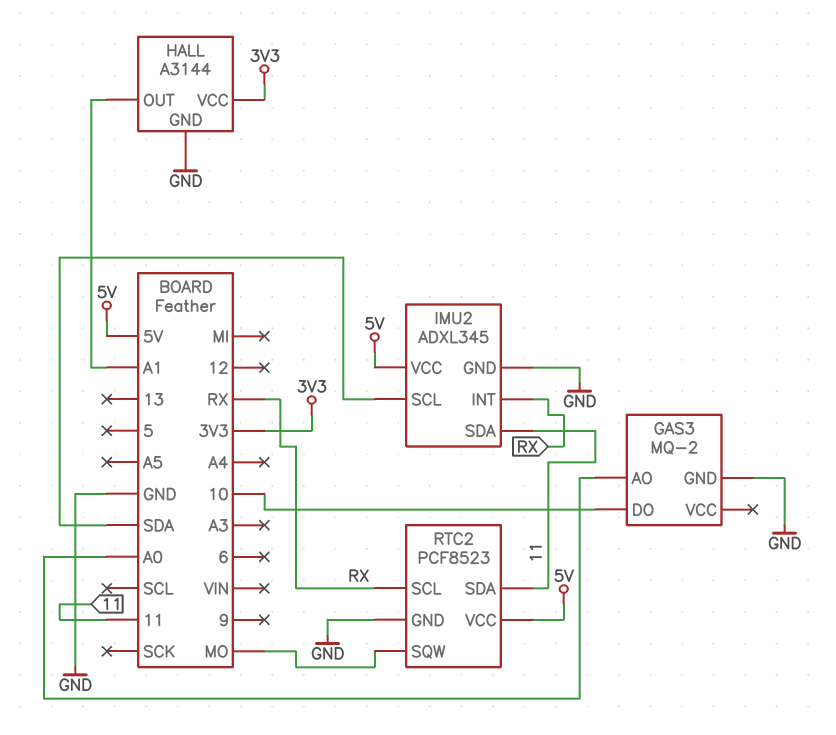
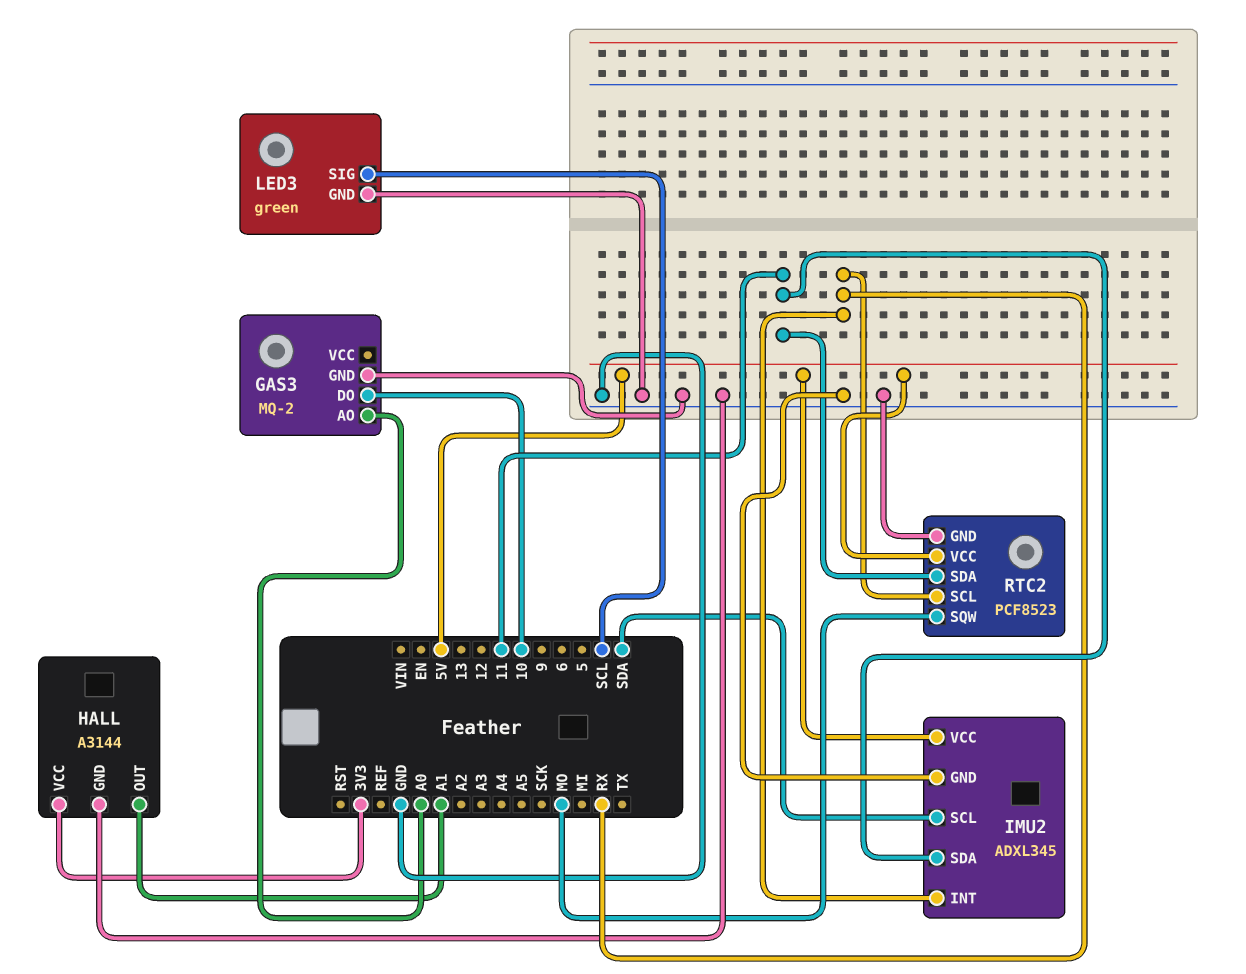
LED3: none -> green
LED3 pin GND: none -> GND
LED3 pin SIG: none -> SCL

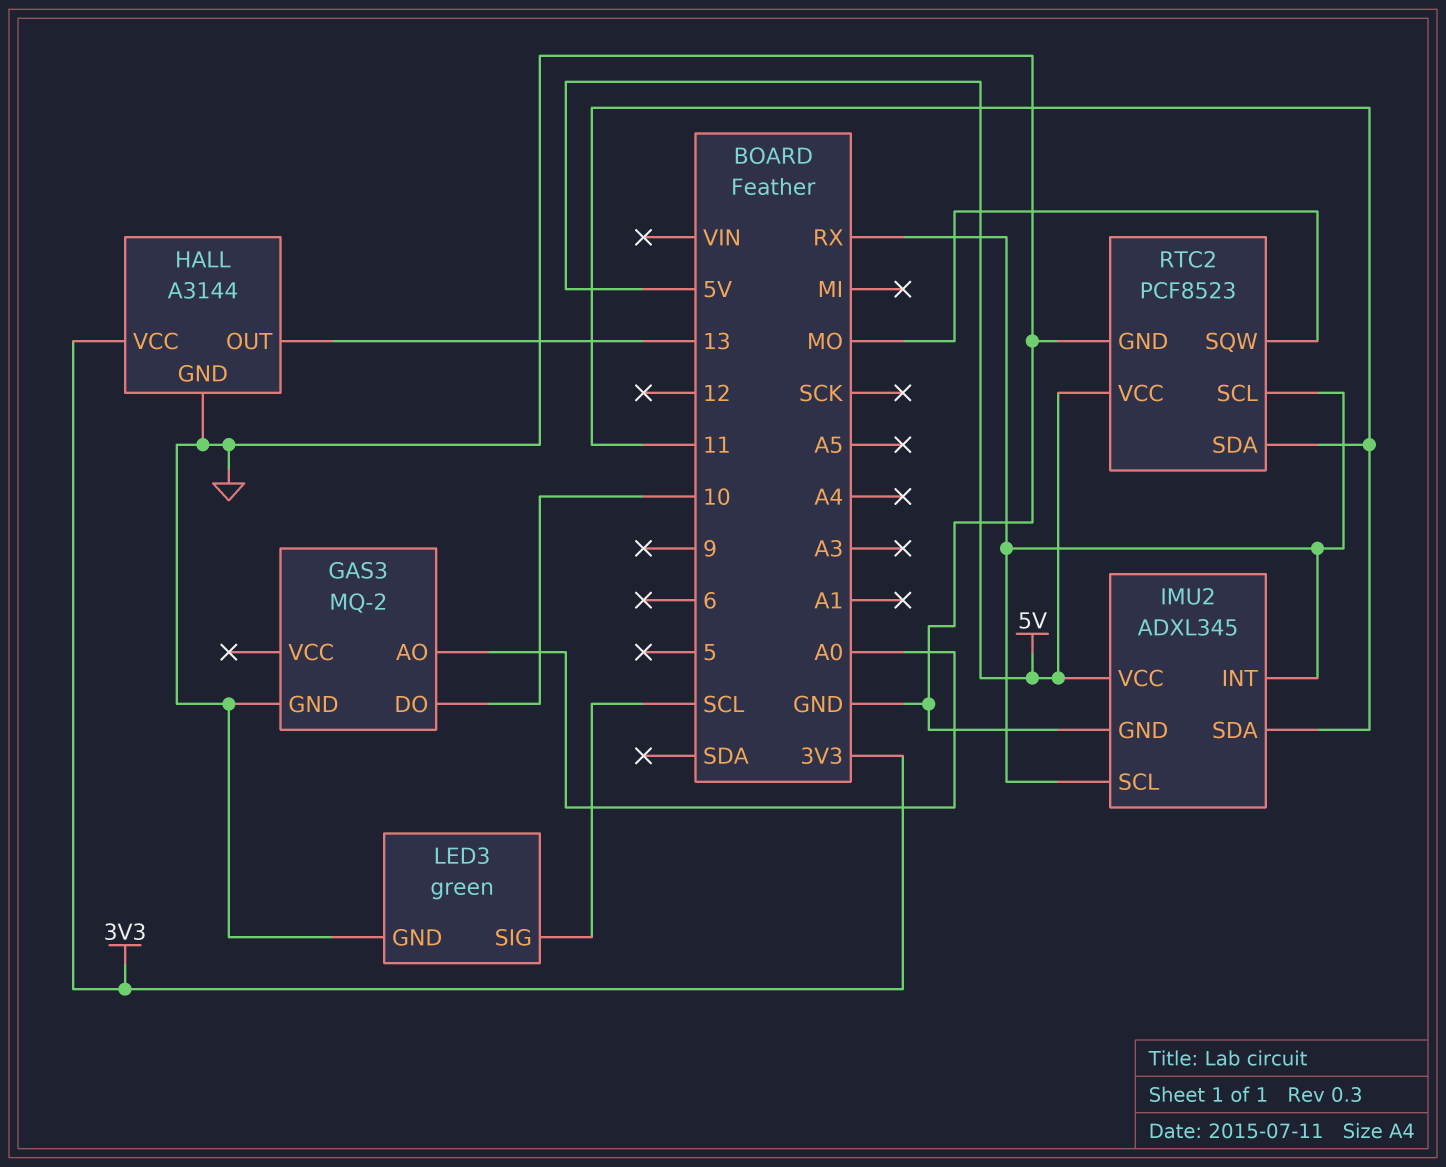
HALL pin OUT: A1 -> 13
IMU2 pin SCL: SDA -> RX

